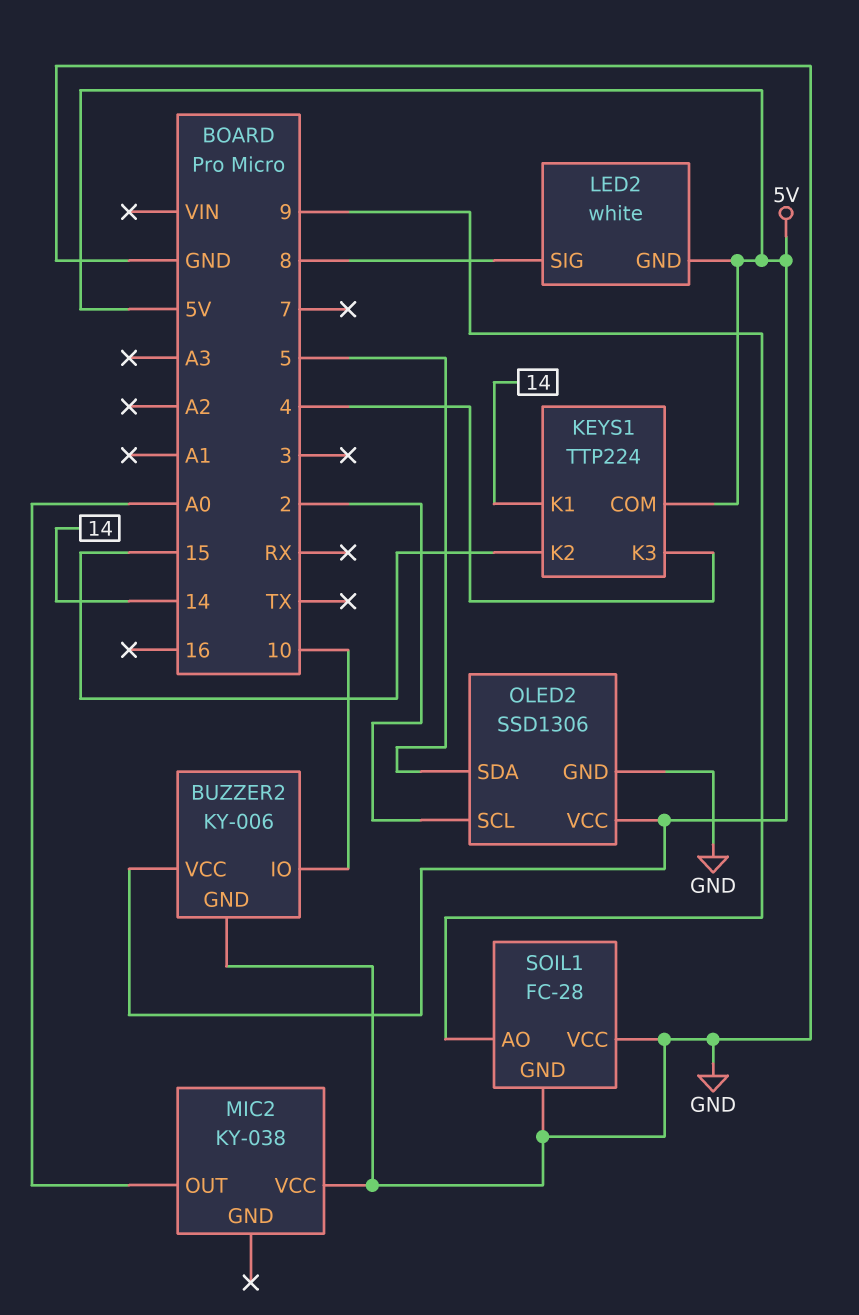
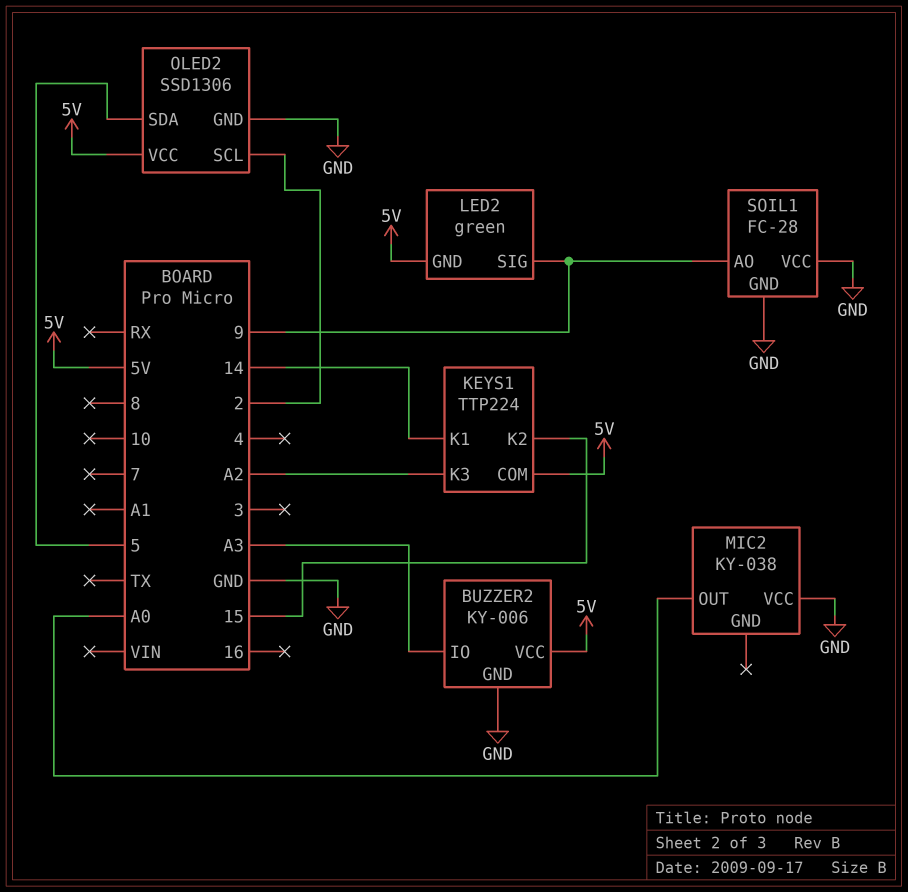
BUZZER2 pin IO: 10 -> A3
KEYS1 pin K3: 4 -> A2
LED2: white -> green
LED2 pin SIG: 8 -> 9

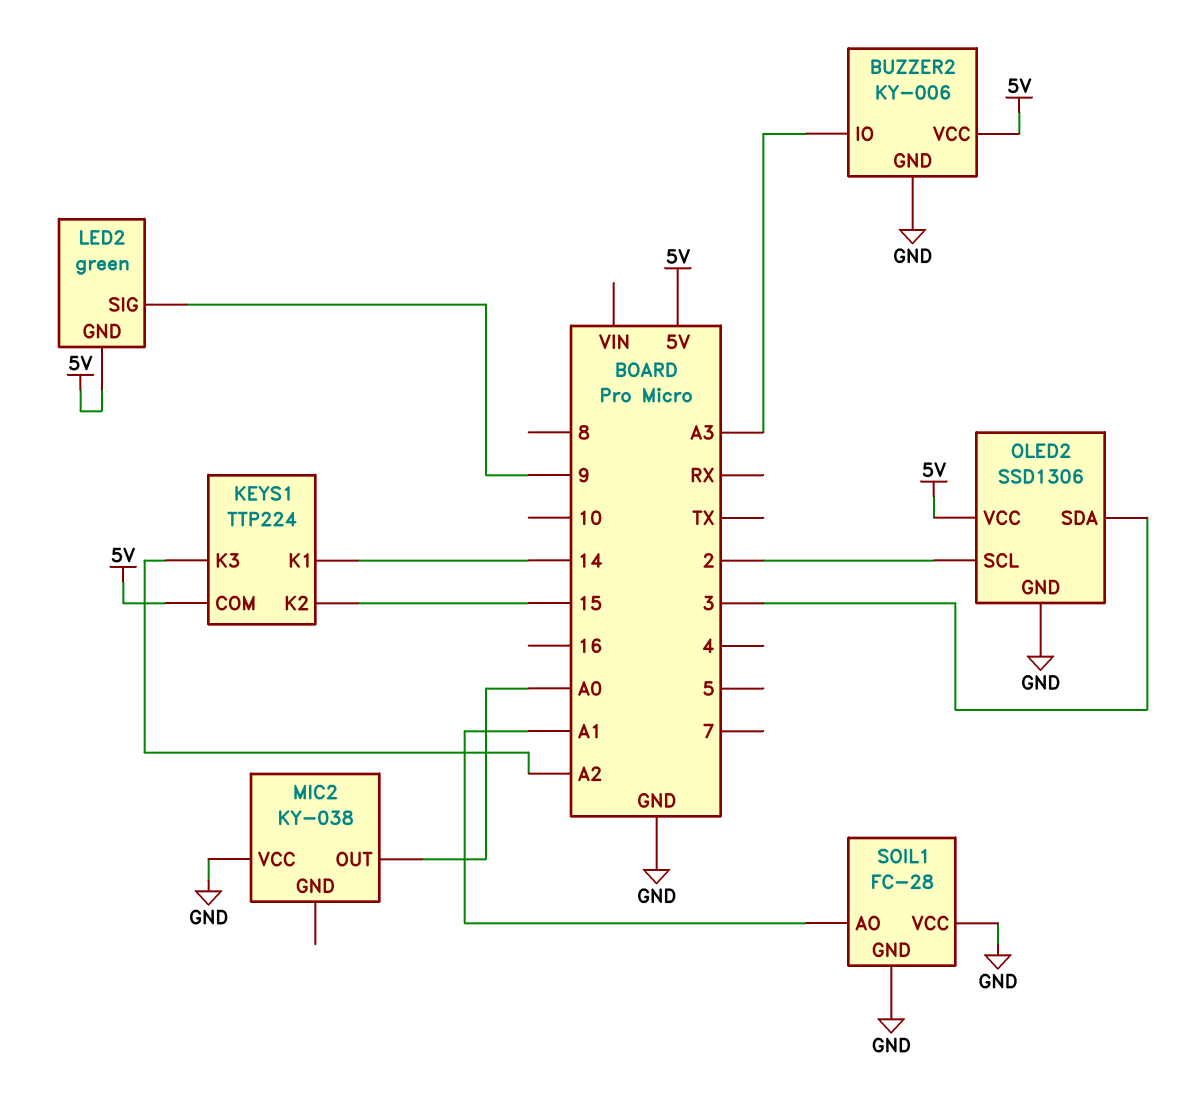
OLED2 pin SDA: 5 -> 3
SOIL1 pin AO: 9 -> A1

